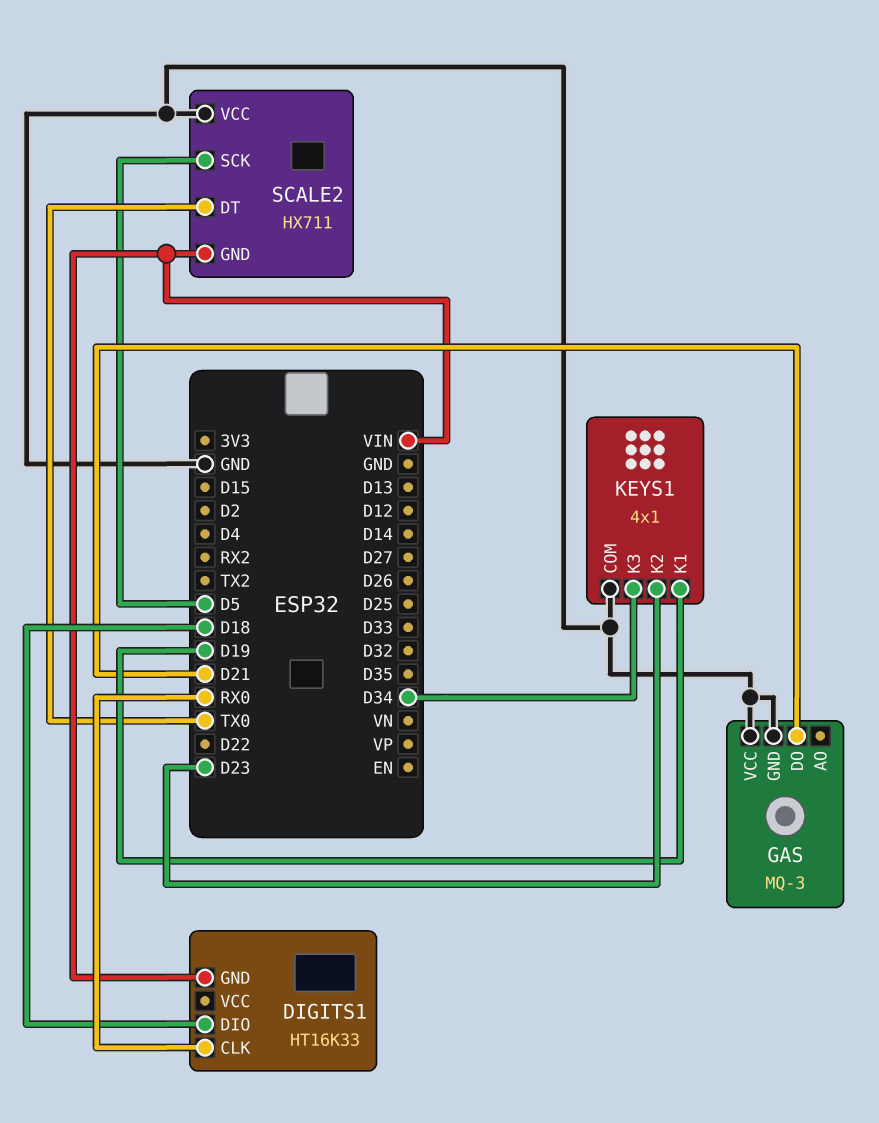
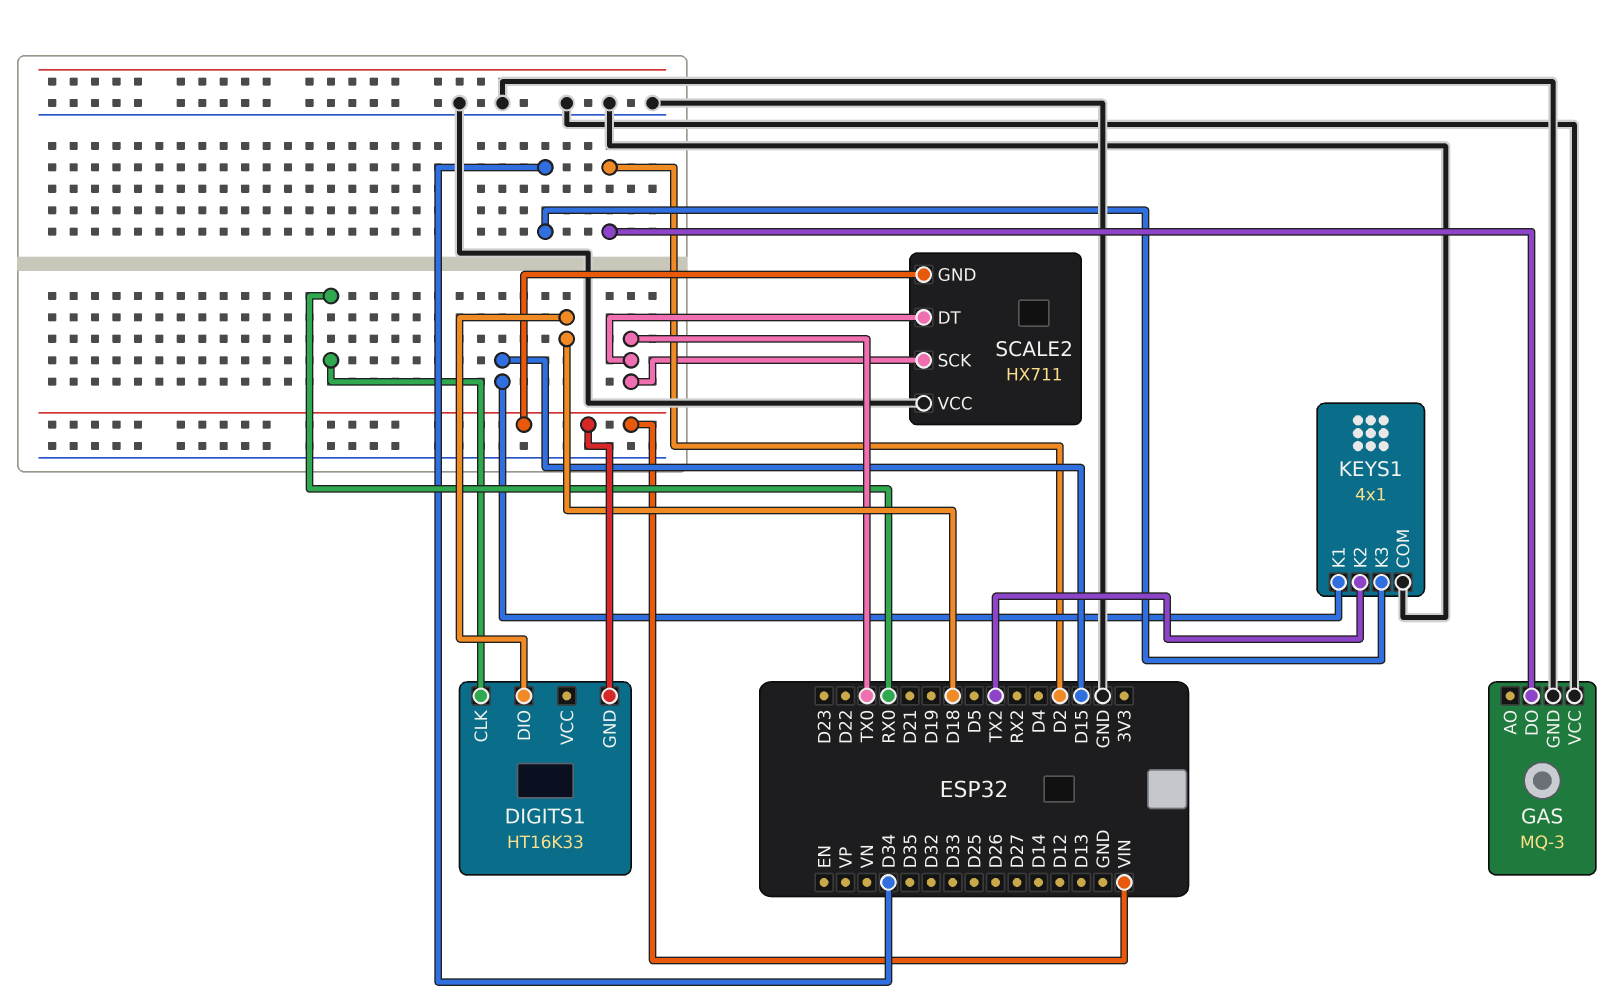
GAS pin DO: D21 -> D2
KEYS1 pin K1: D19 -> D15
KEYS1 pin K2: D23 -> TX2
SCALE2 pin SCK: D5 -> TX0

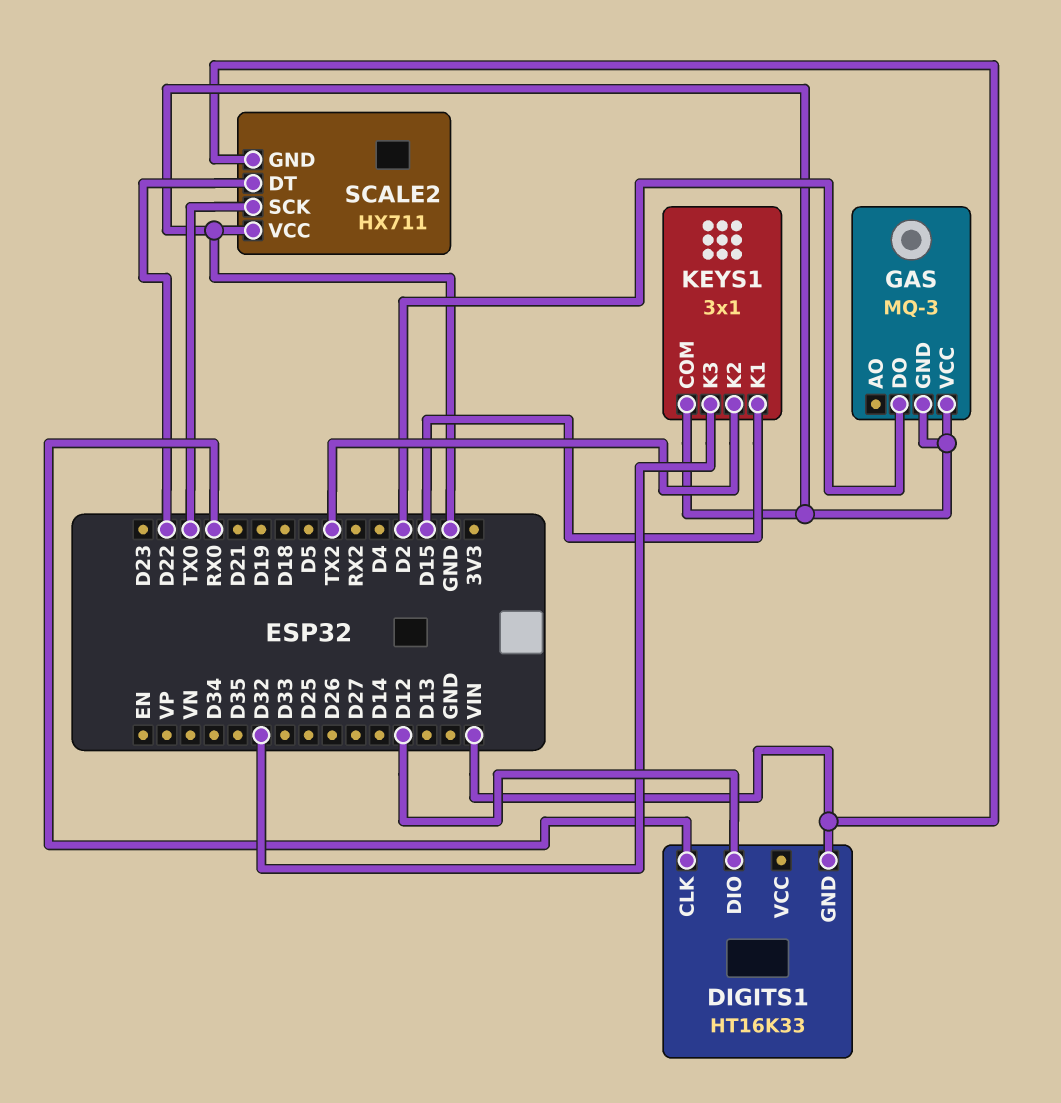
DIGITS1 pin DIO: D18 -> D12
KEYS1: 4x1 -> 3x1
KEYS1 pin K3: D34 -> D32
SCALE2 pin DT: TX0 -> D22

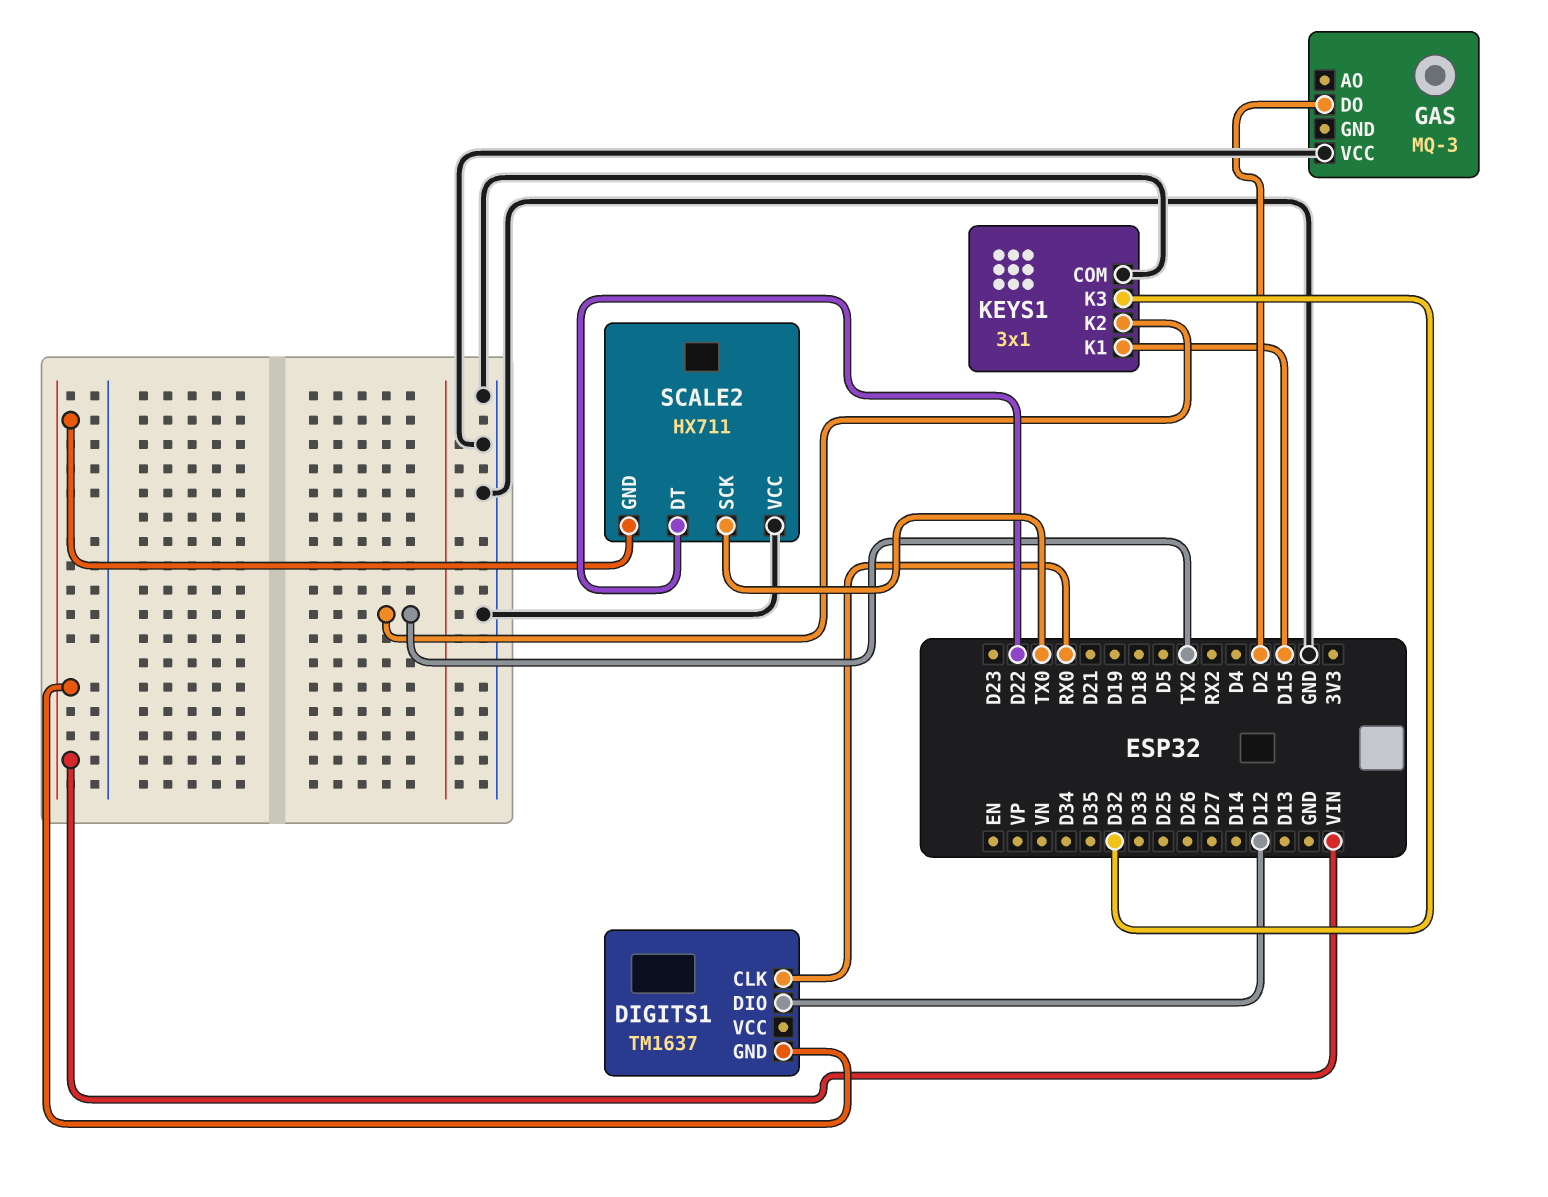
DIGITS1: HT16K33 -> TM1637
GAS pin GND: GND -> none

